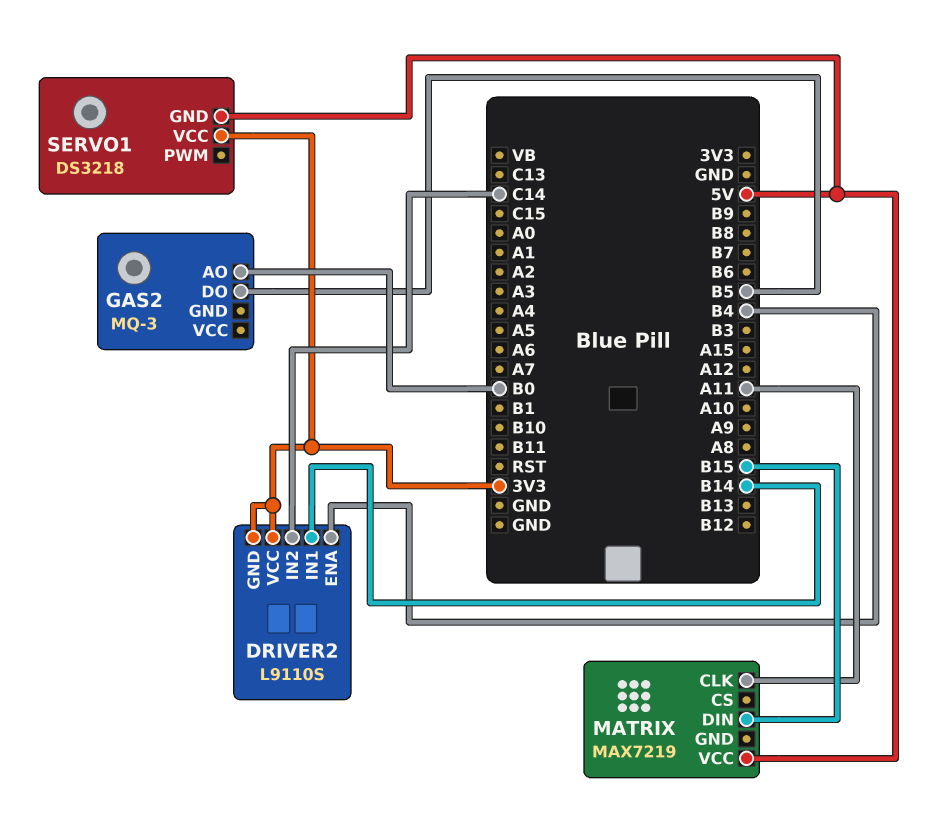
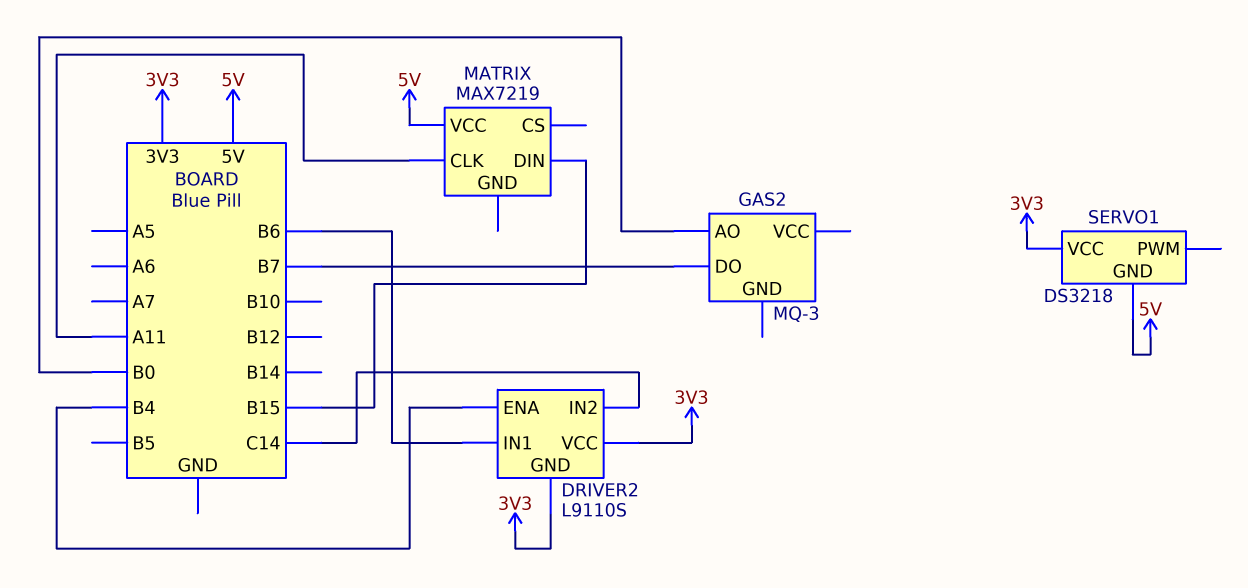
DRIVER2 pin IN1: B14 -> B6
GAS2 pin DO: B5 -> B7

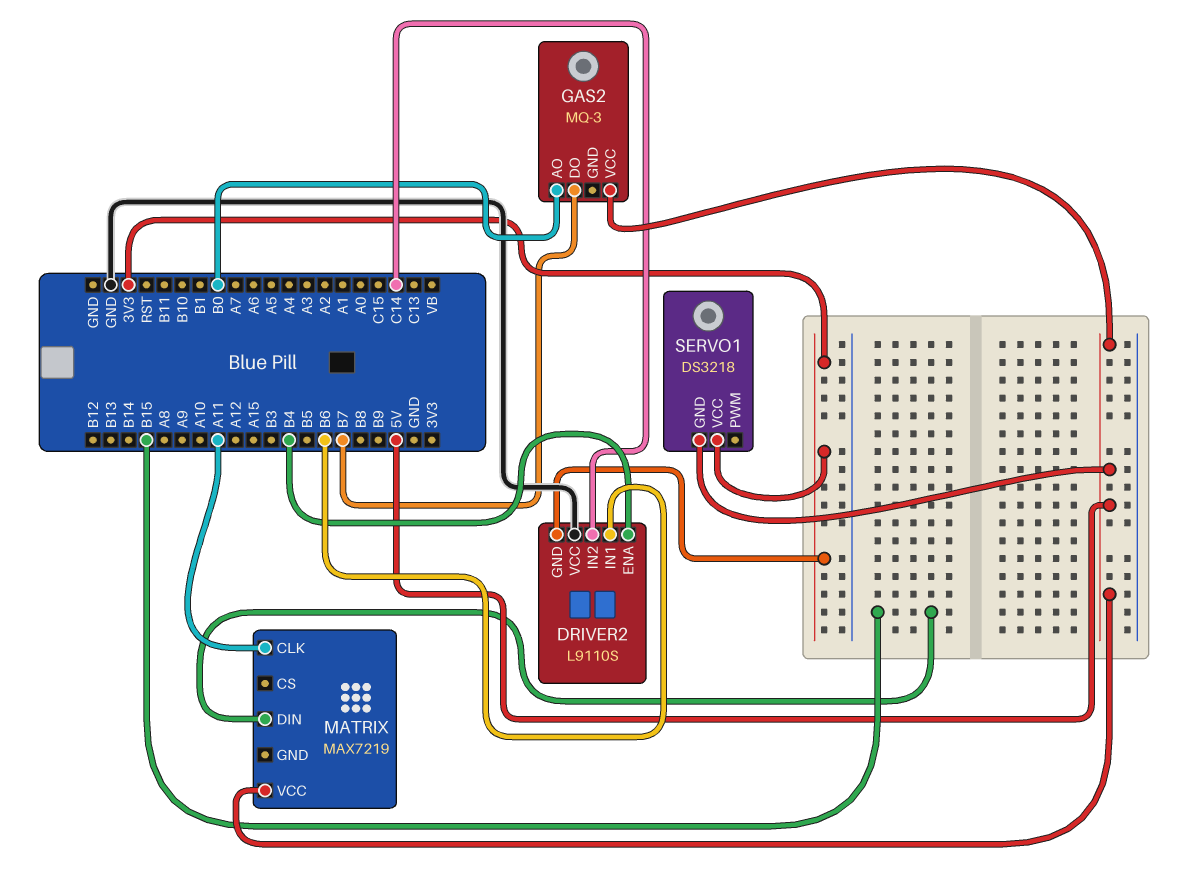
DRIVER2 pin VCC: 3V3 -> GND
GAS2 pin VCC: none -> 5V

